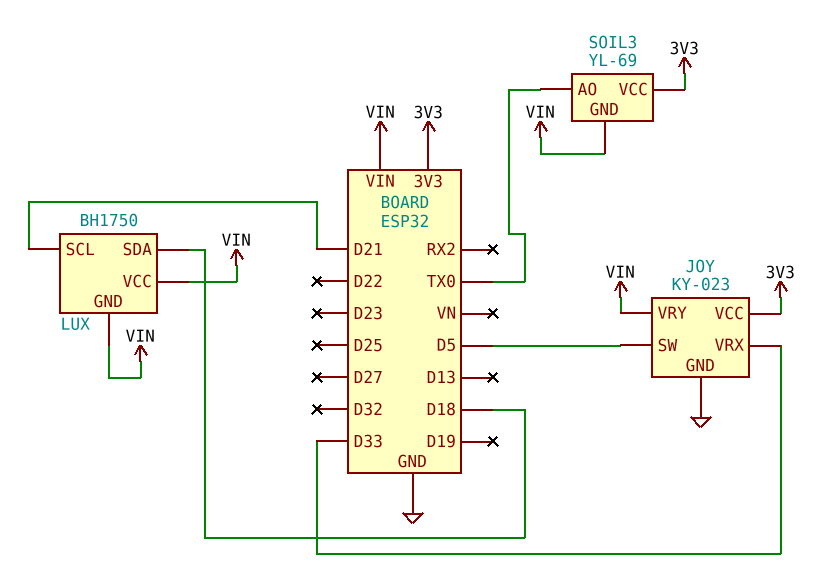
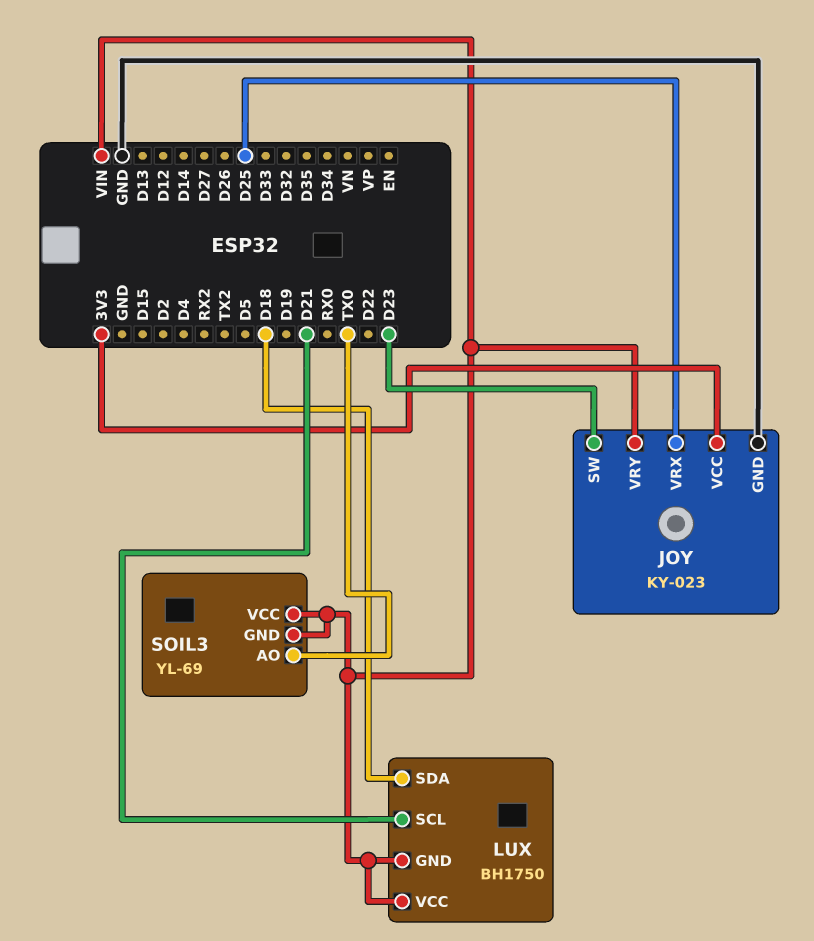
JOY pin SW: D5 -> D23
JOY pin VRX: D33 -> D25
SOIL3 pin VCC: 3V3 -> VIN

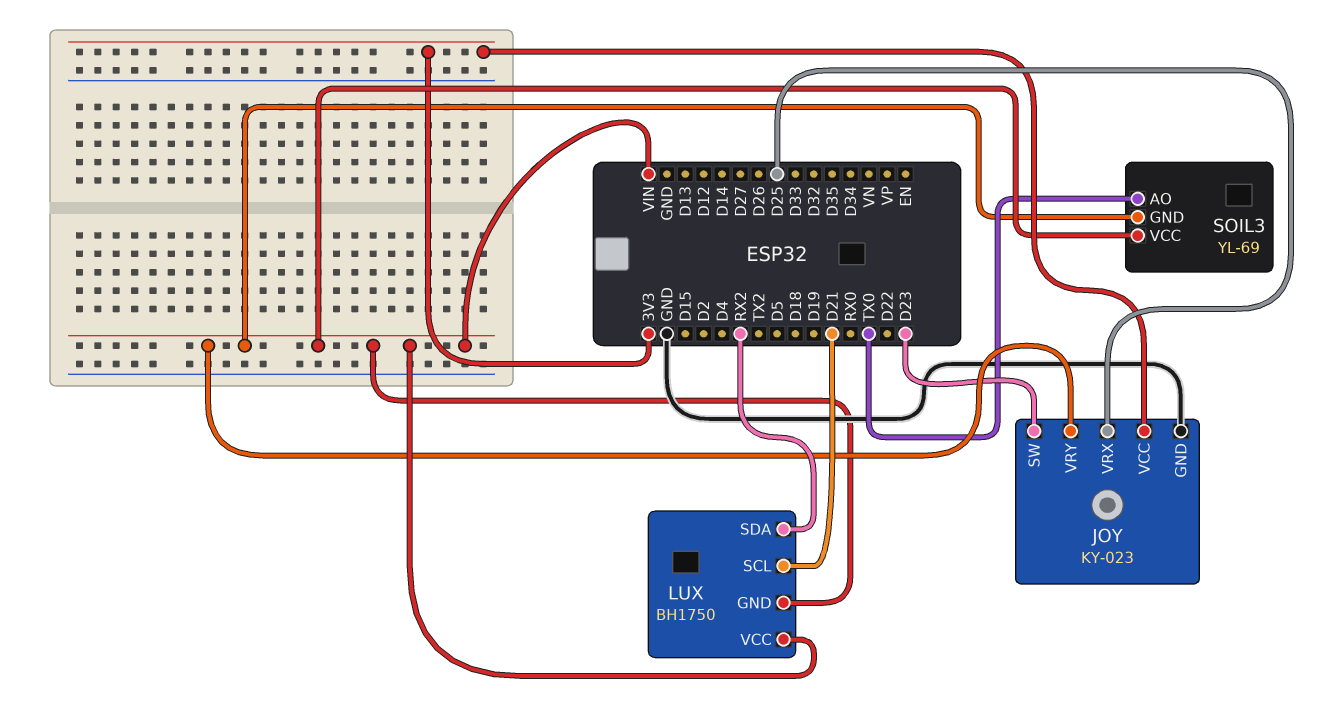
LUX pin SDA: D18 -> RX2

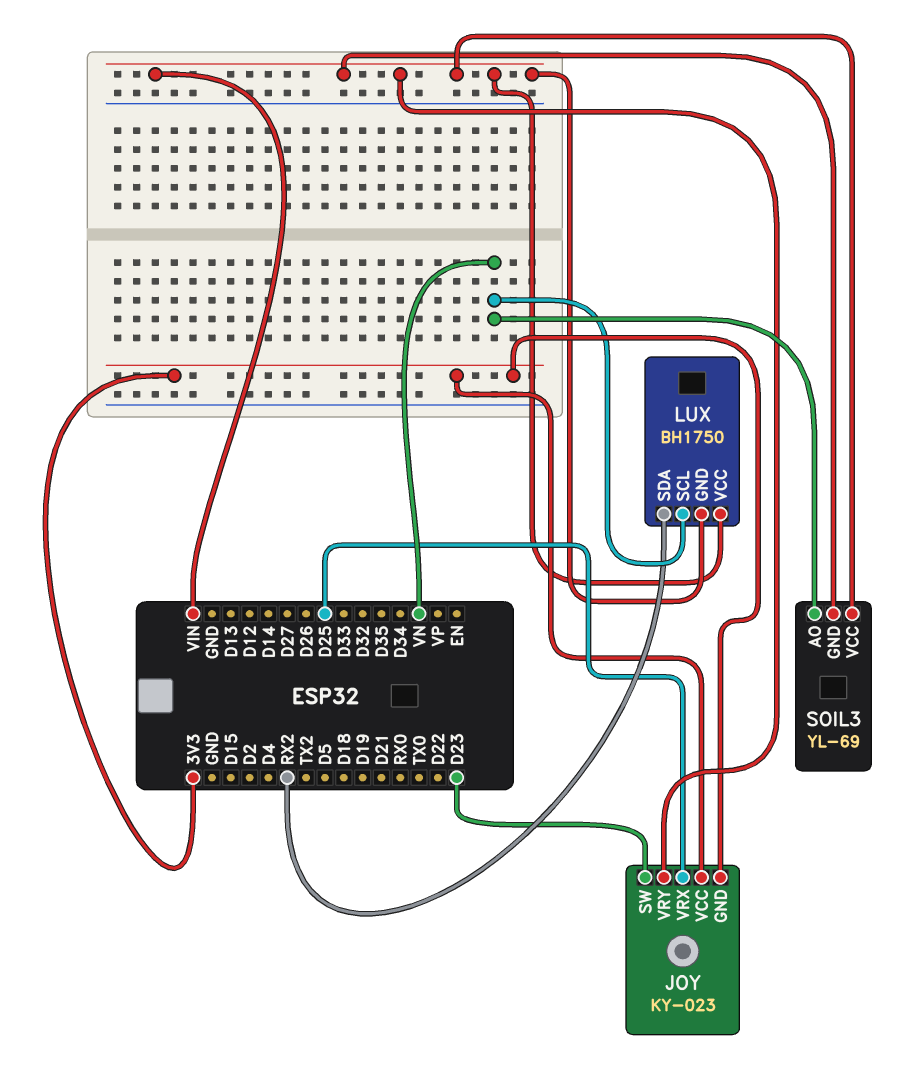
JOY pin GND: GND -> 3V3
LUX pin SCL: D21 -> VN
SOIL3 pin AO: TX0 -> VN

